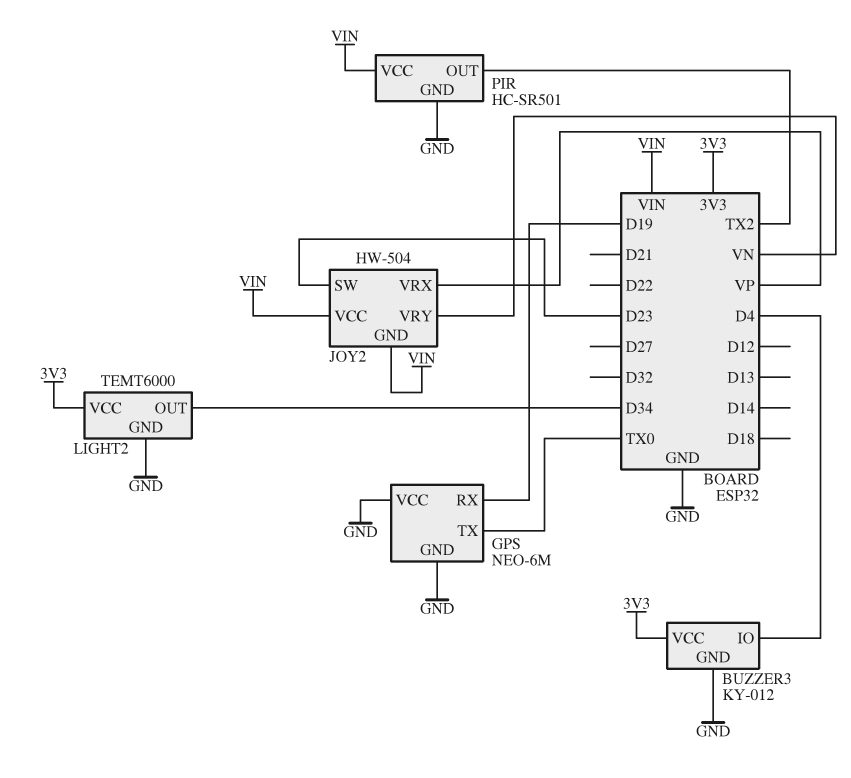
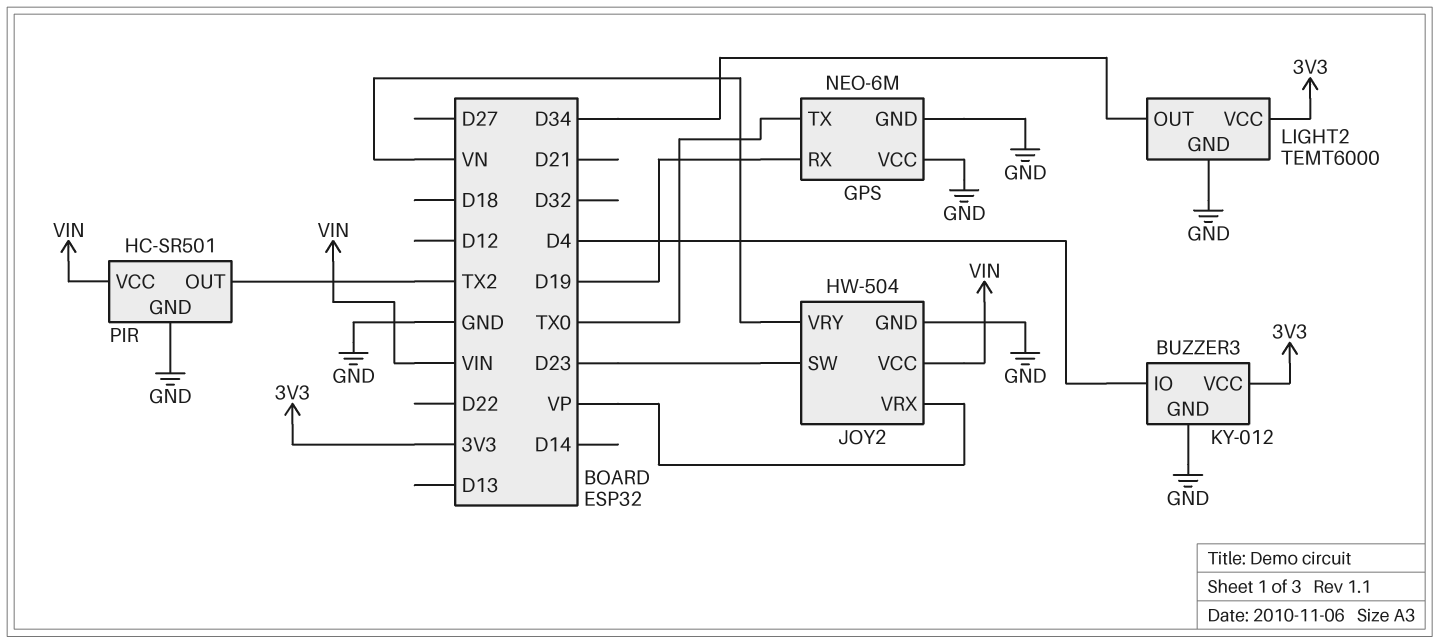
JOY2 pin GND: VIN -> GND

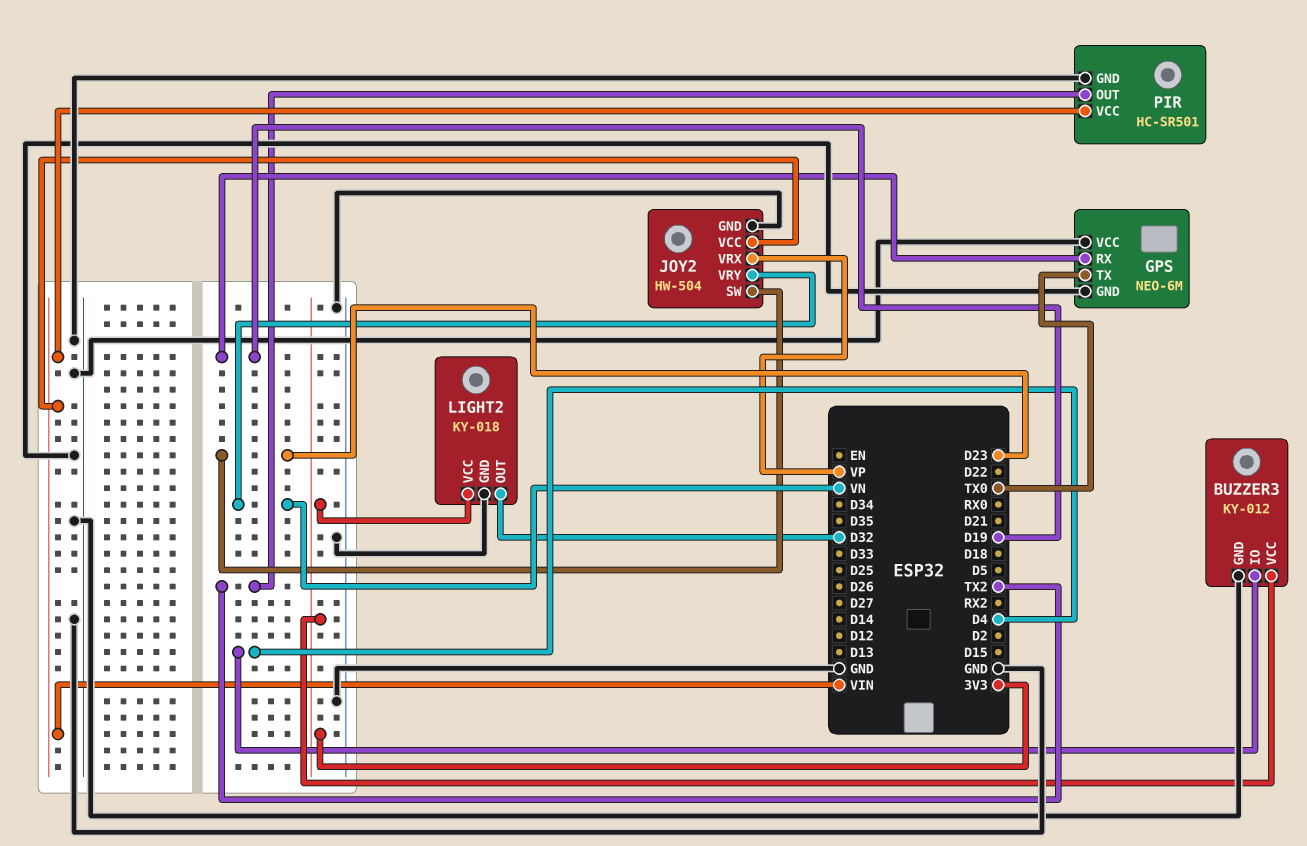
LIGHT2: TEMT6000 -> KY-018
LIGHT2 pin OUT: D34 -> D32

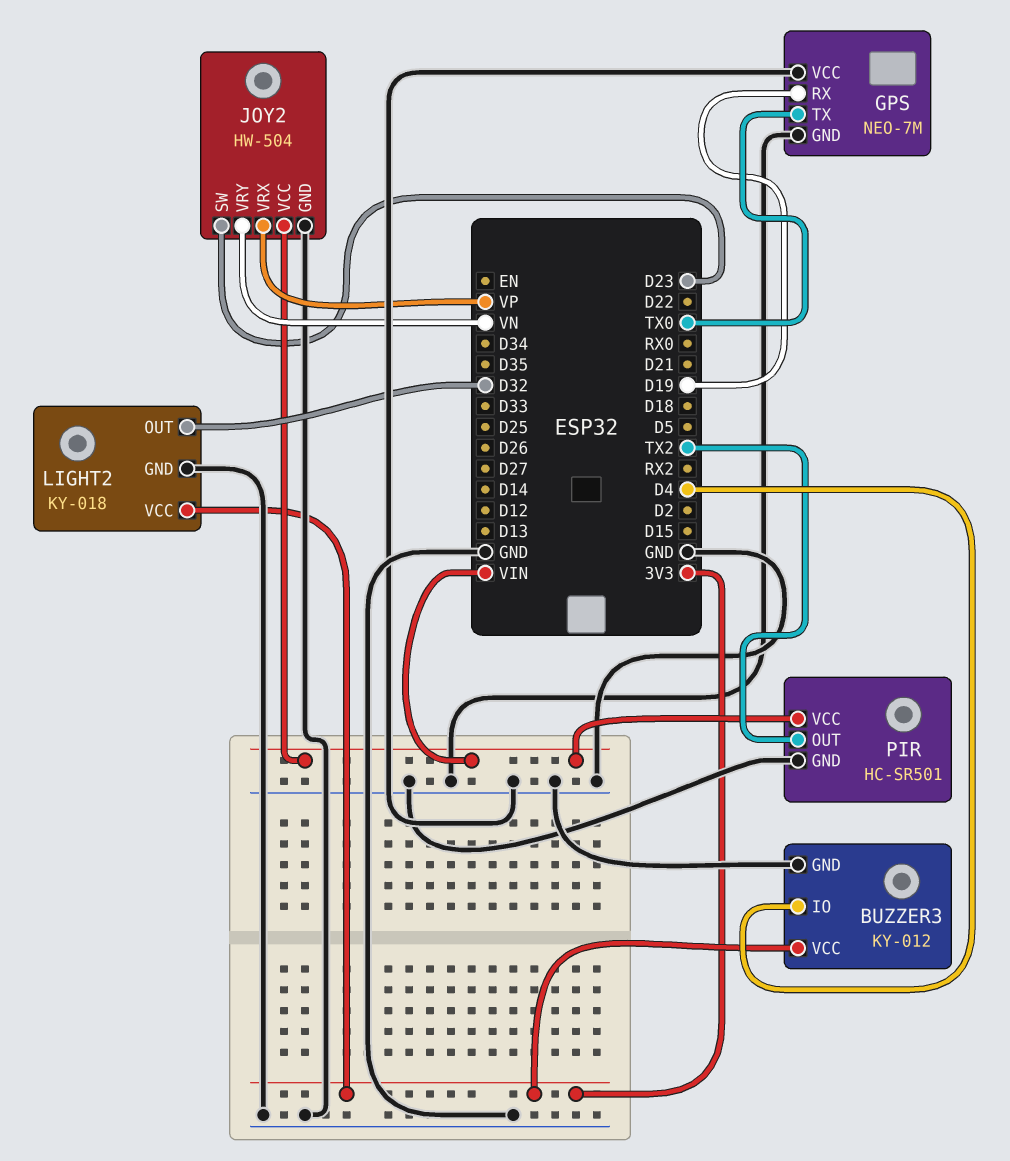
GPS: NEO-6M -> NEO-7M

